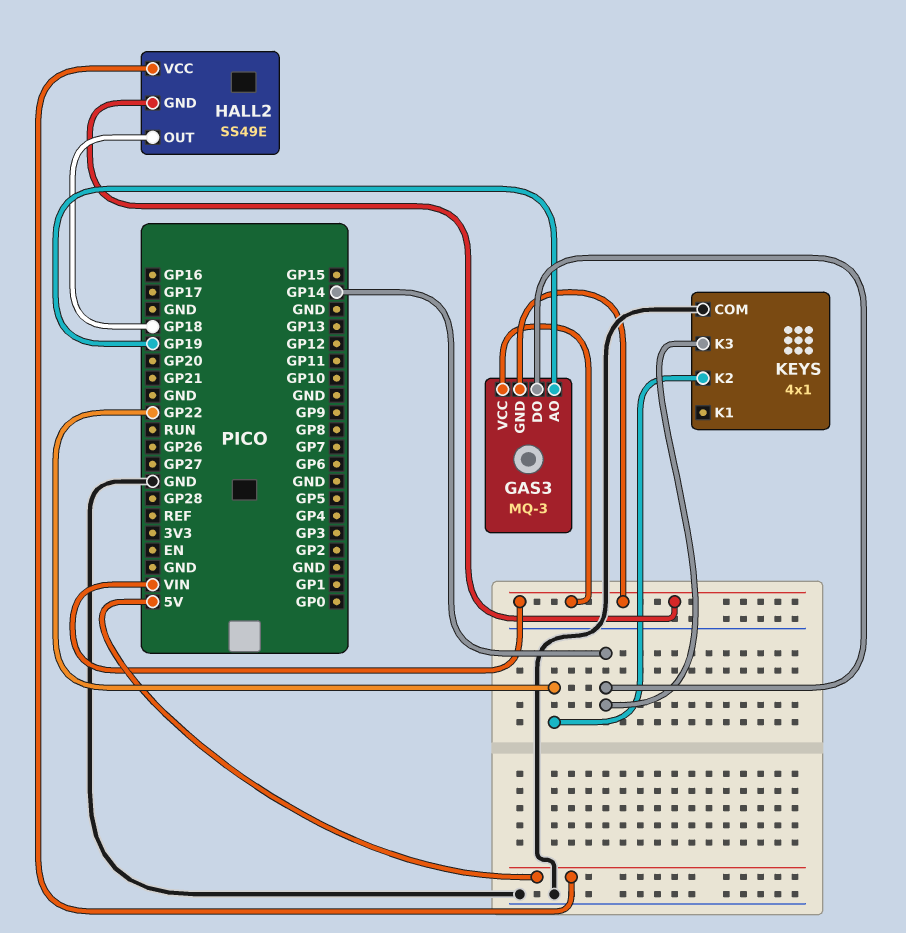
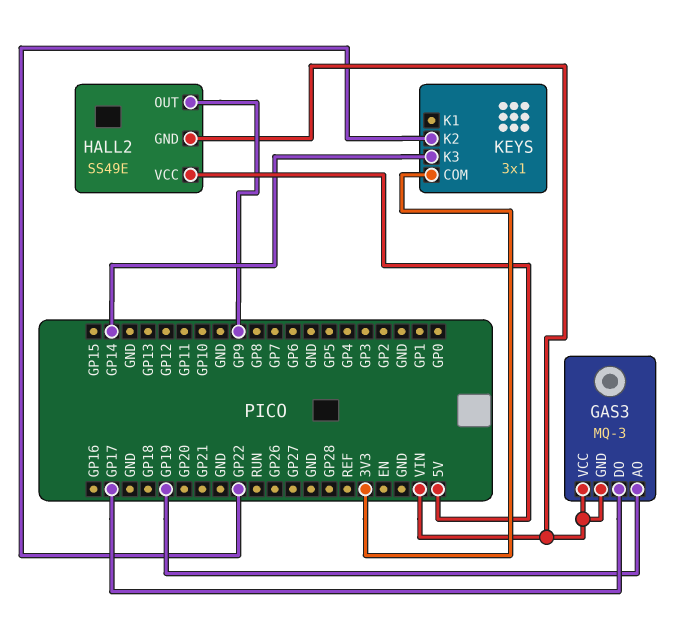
GAS3 pin DO: GP14 -> GP17
HALL2 pin OUT: GP18 -> GP9
KEYS: 4x1 -> 3x1
KEYS pin COM: GND -> 3V3

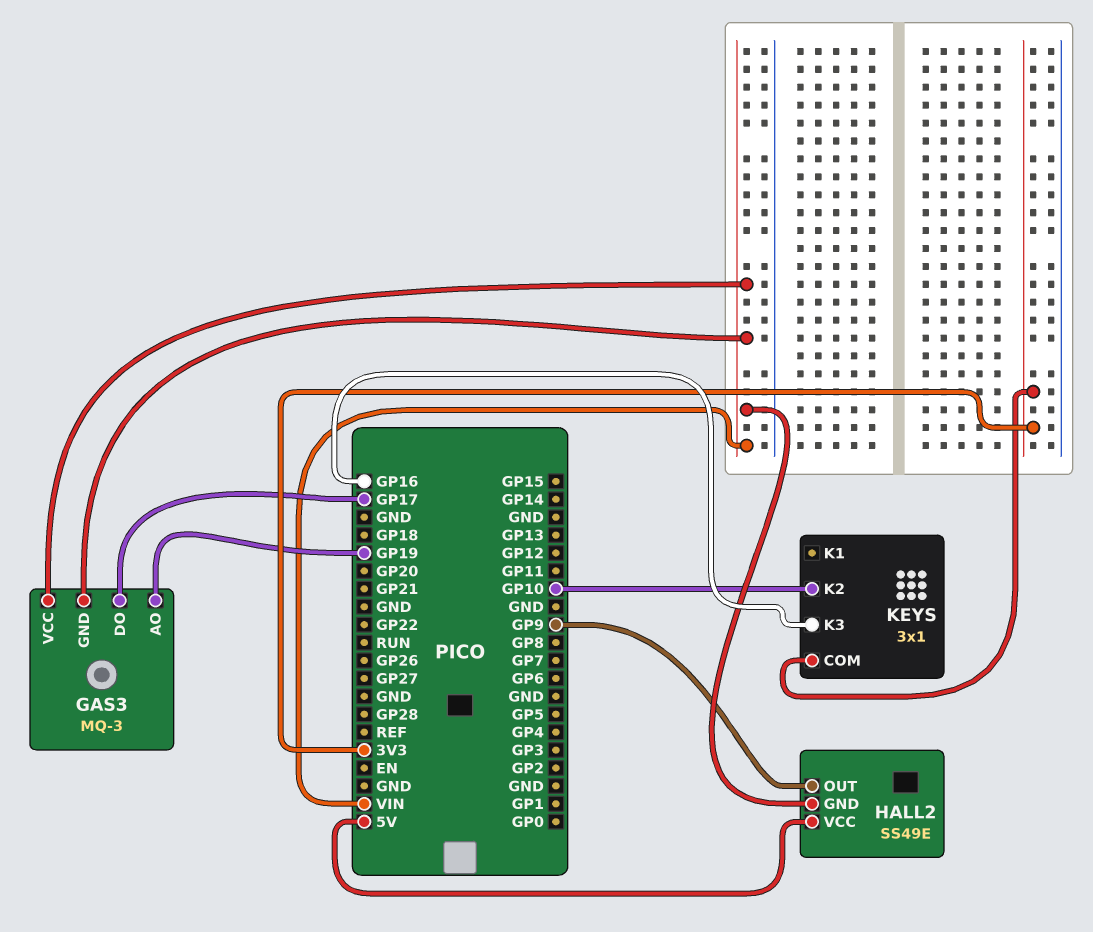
KEYS pin K2: GP22 -> GP10
KEYS pin K3: GP14 -> GP16

